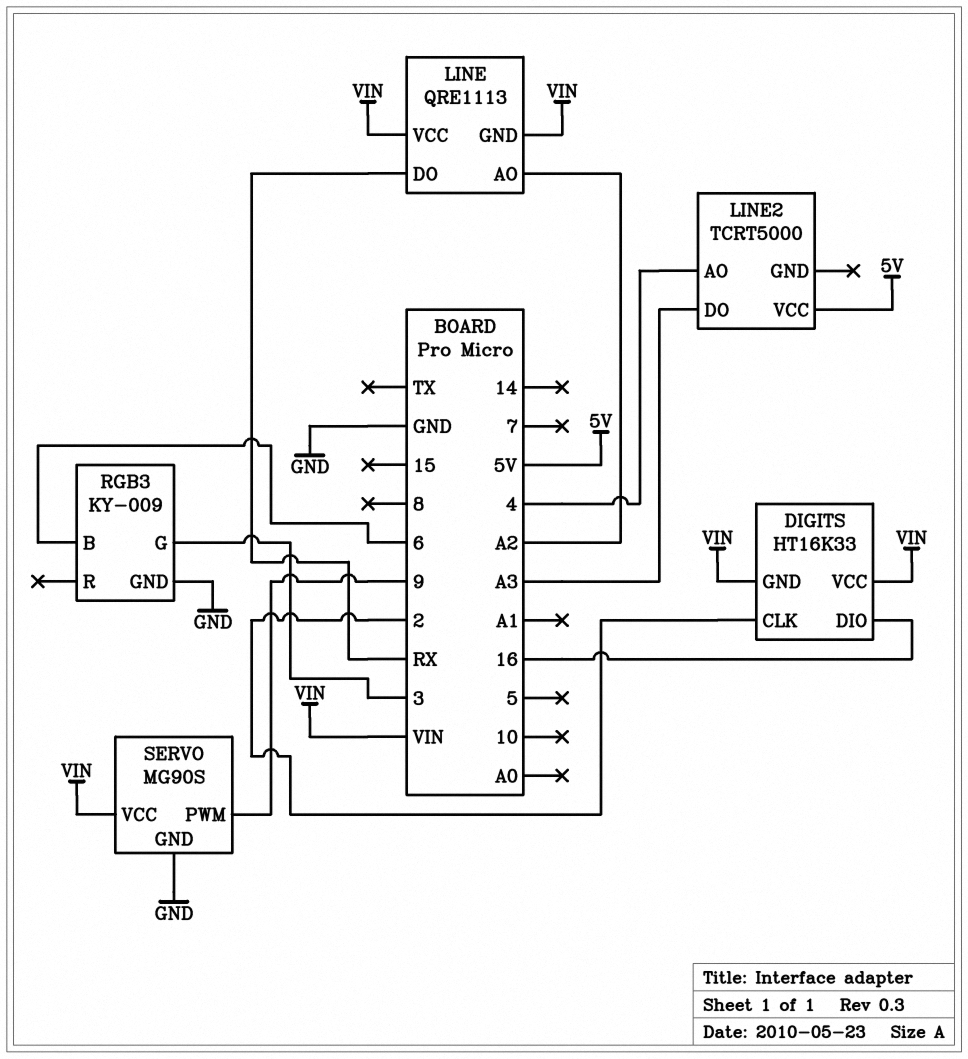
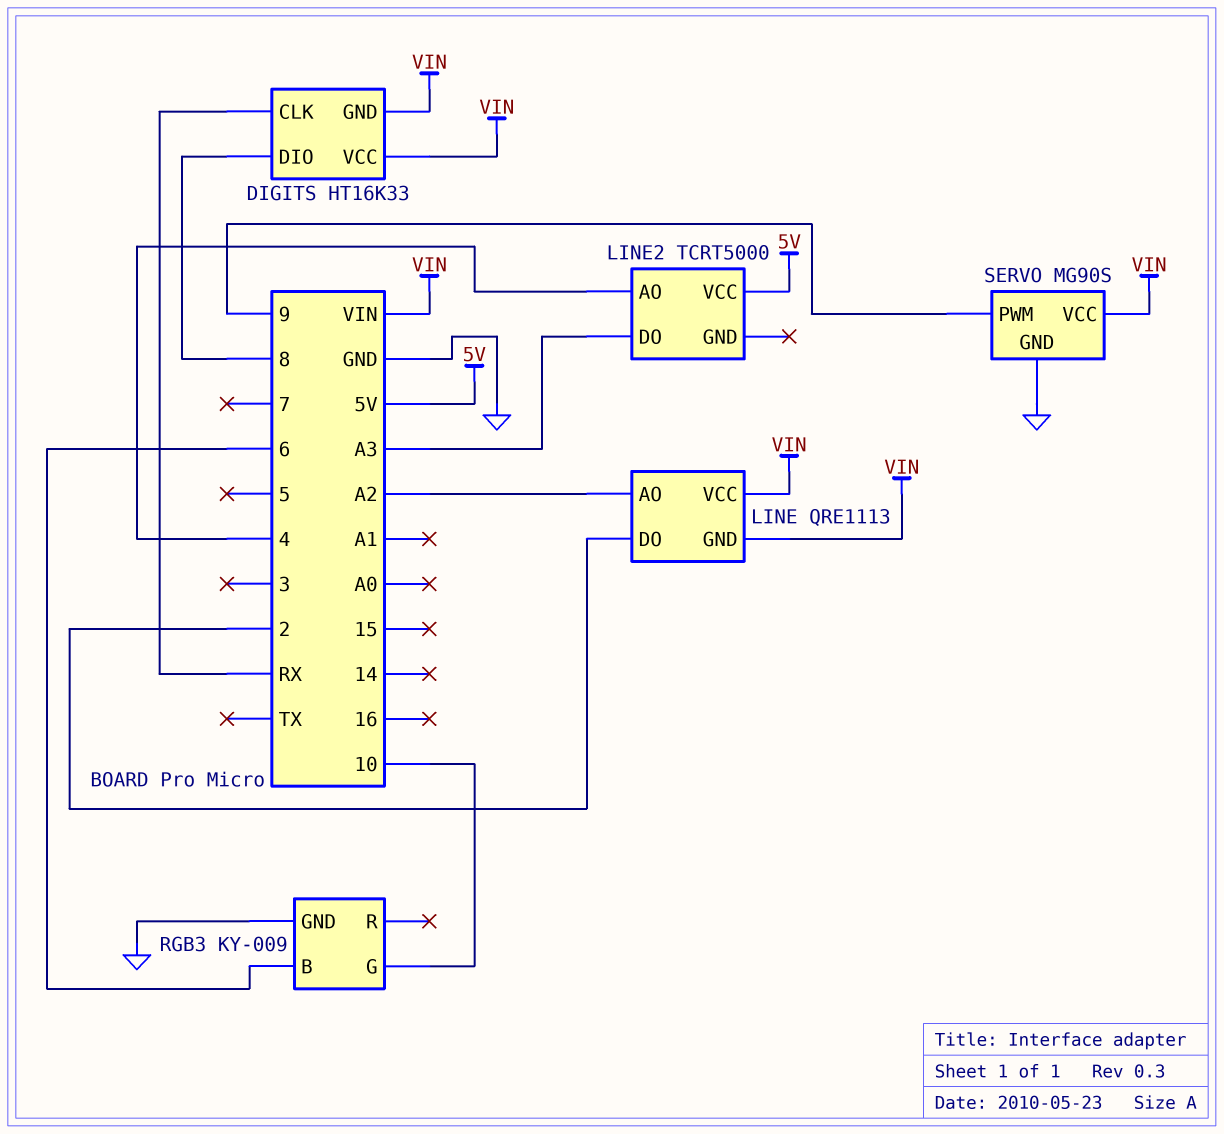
DIGITS pin CLK: 2 -> RX
DIGITS pin DIO: 16 -> 8
LINE pin DO: RX -> 2
RGB3 pin G: 3 -> 10

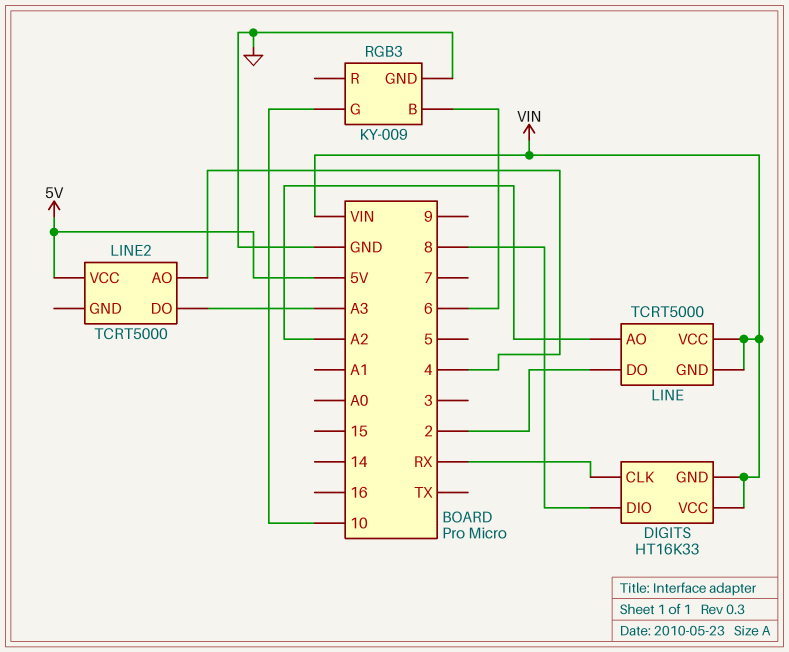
LINE: QRE1113 -> TCRT5000
SERVO: MG90S -> none
SERVO pin GND: GND -> none
SERVO pin PWM: 9 -> none
SERVO pin VCC: VIN -> none

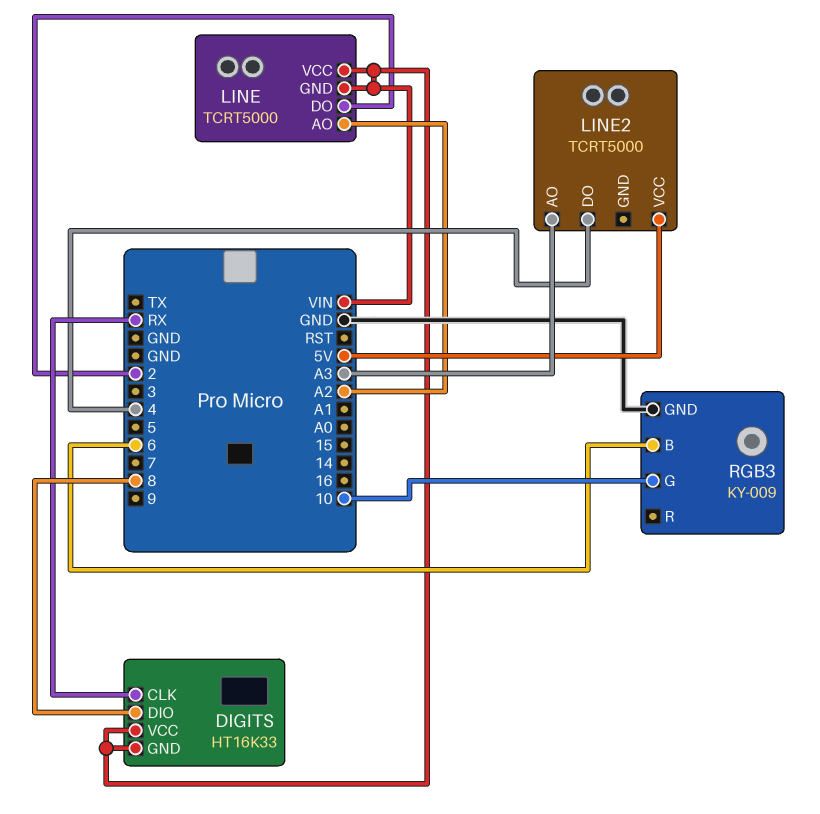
LINE2 pin AO: 4 -> A3
LINE2 pin DO: A3 -> 4

